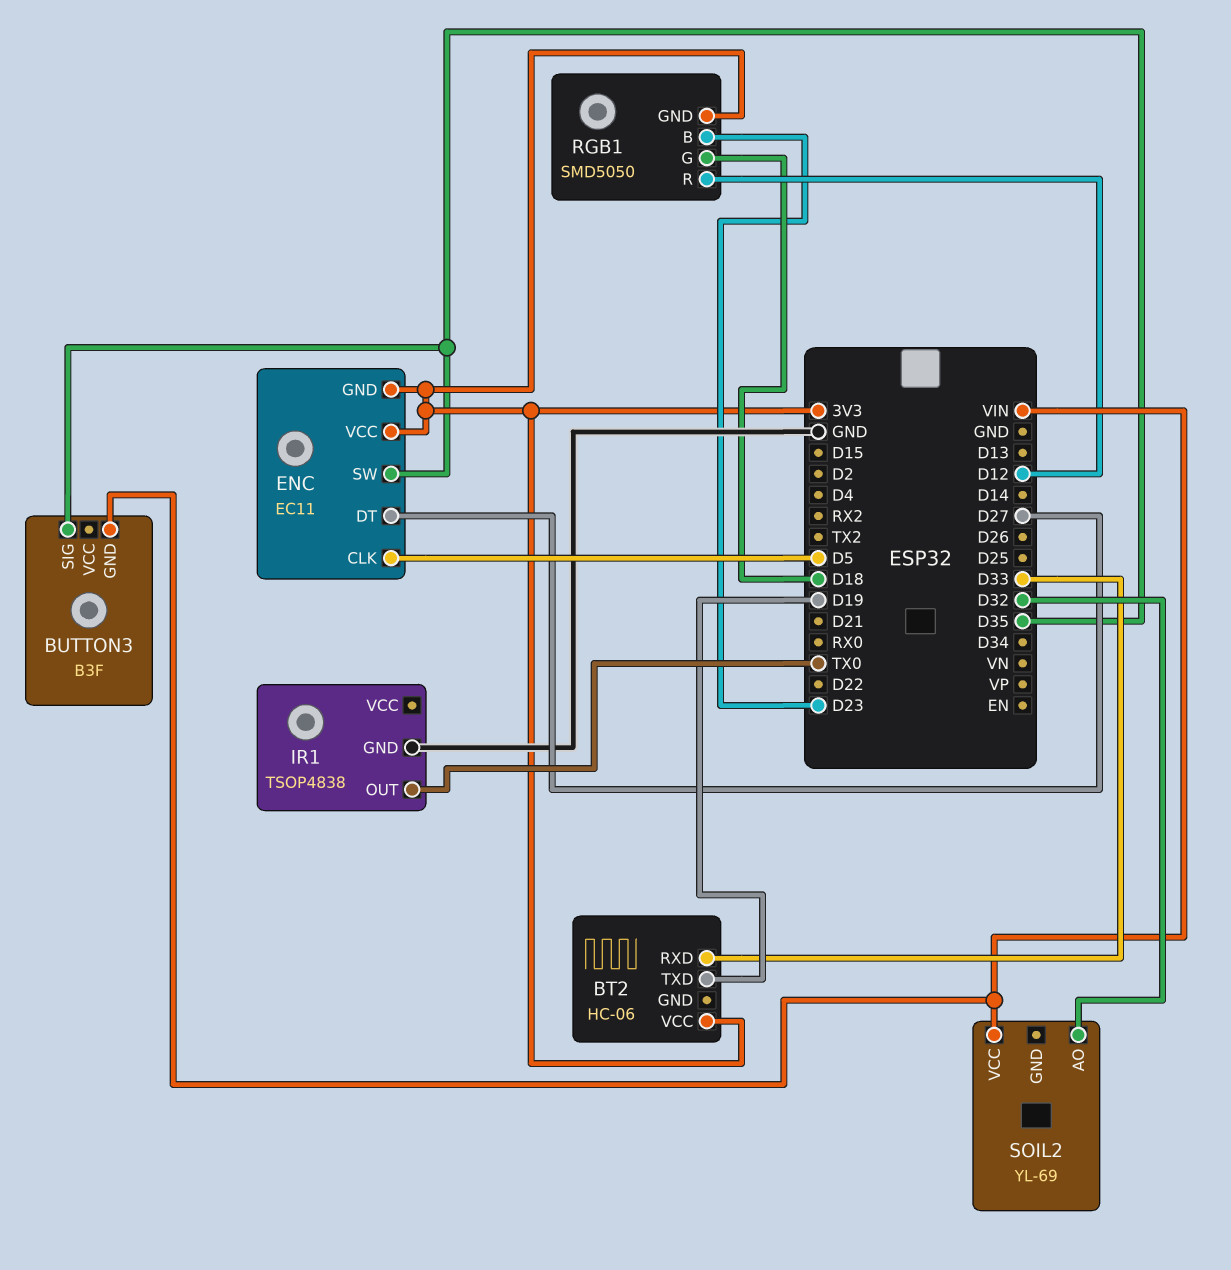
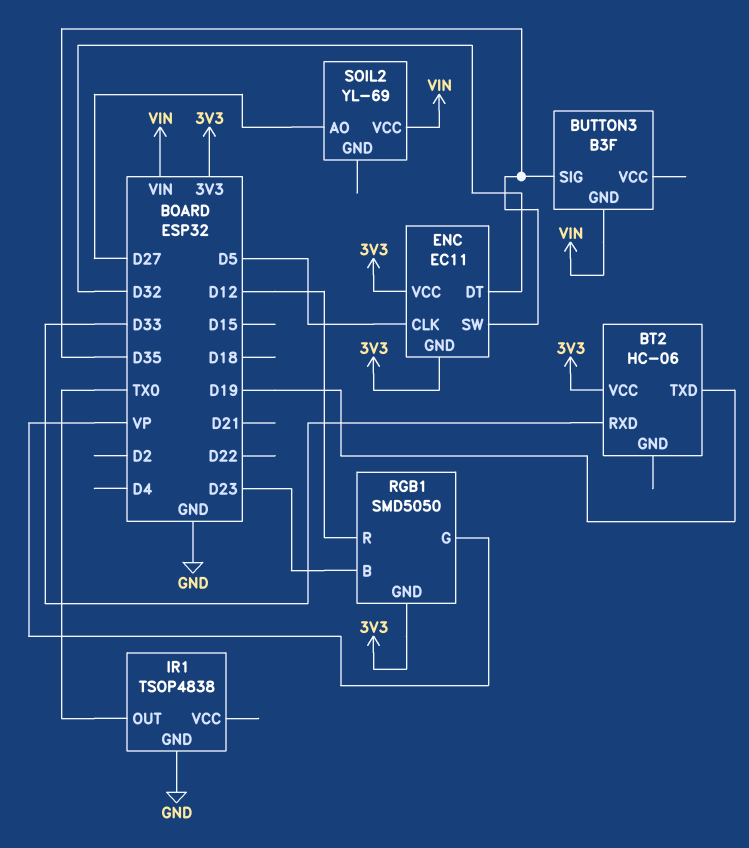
ENC pin DT: D27 -> D32
RGB1 pin G: D18 -> VP
SOIL2 pin AO: D32 -> D27

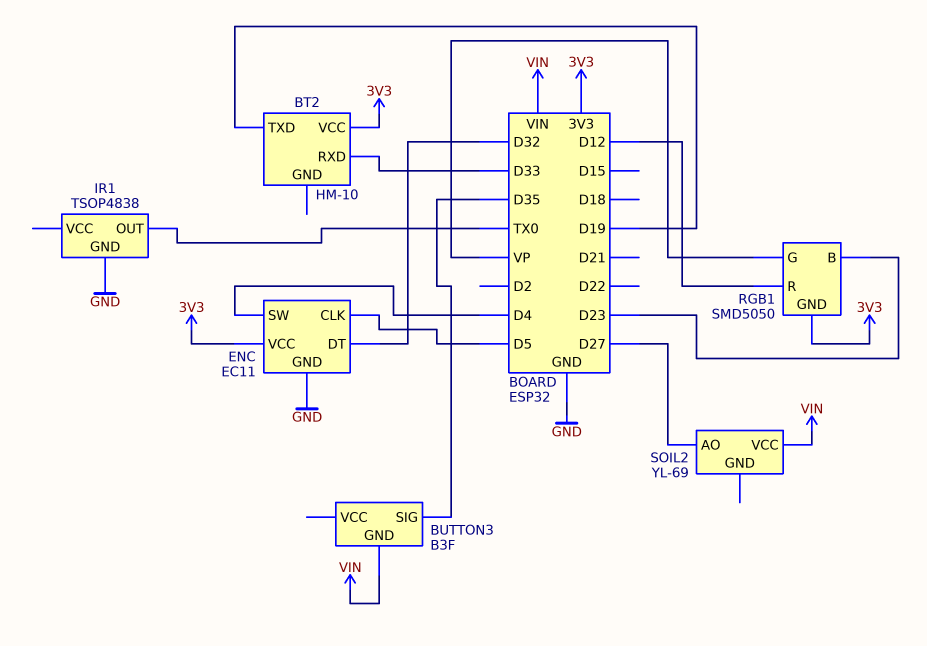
BT2: HC-06 -> HM-10
ENC pin GND: 3V3 -> GND
ENC pin SW: D35 -> D4

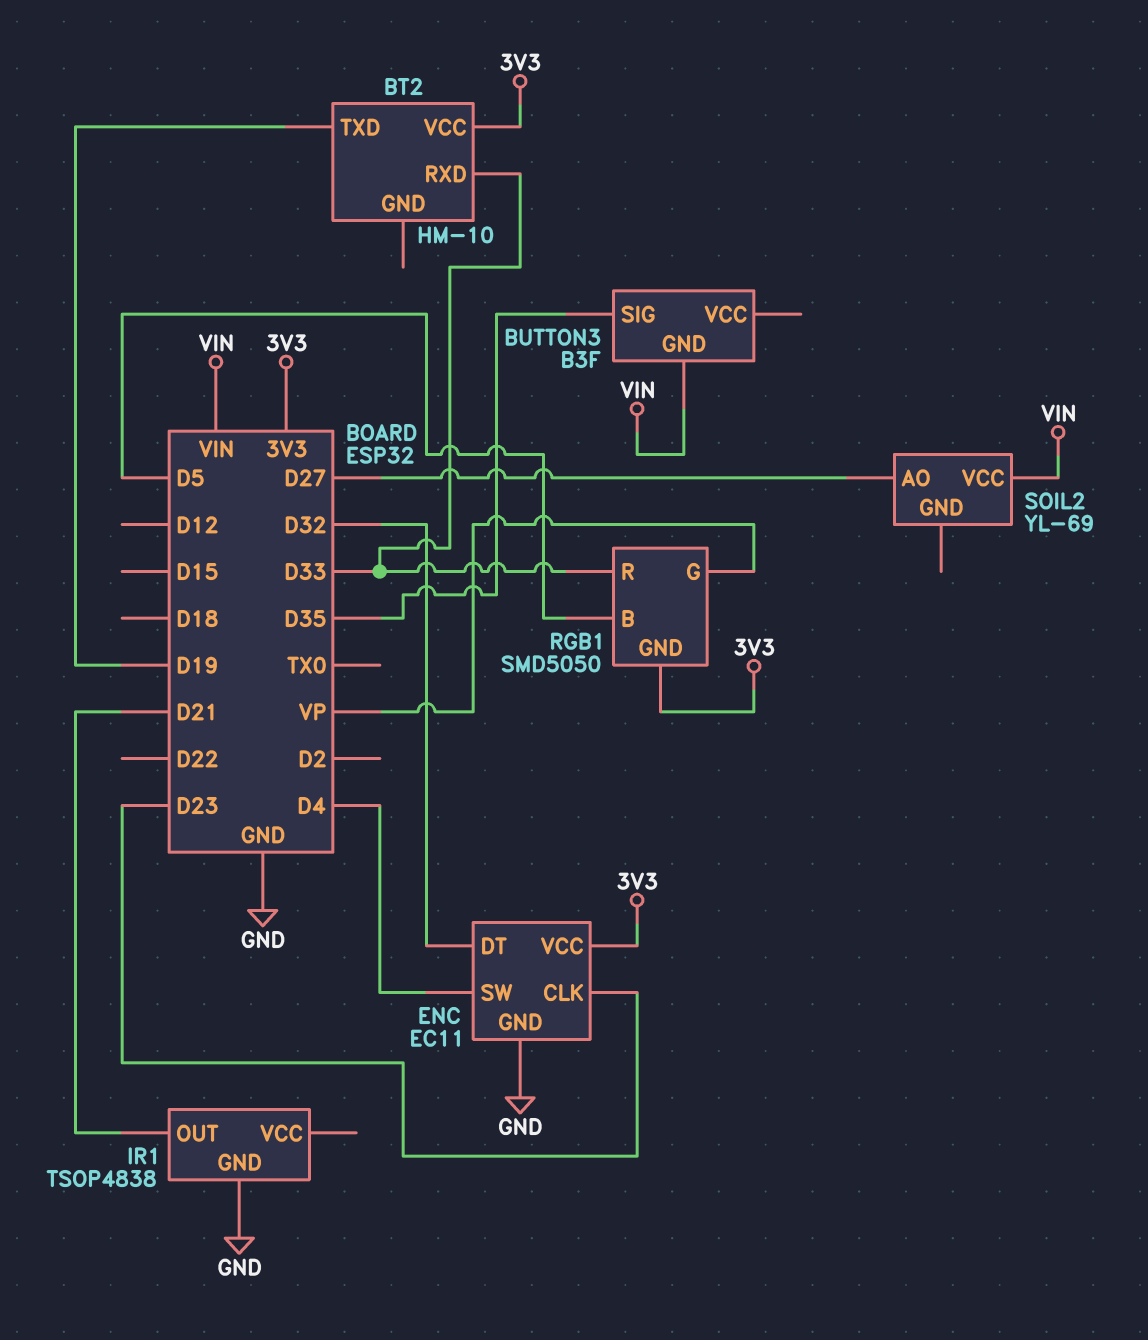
ENC pin CLK: D5 -> D23
IR1 pin OUT: TX0 -> D21
RGB1 pin B: D23 -> D5
RGB1 pin R: D12 -> D33

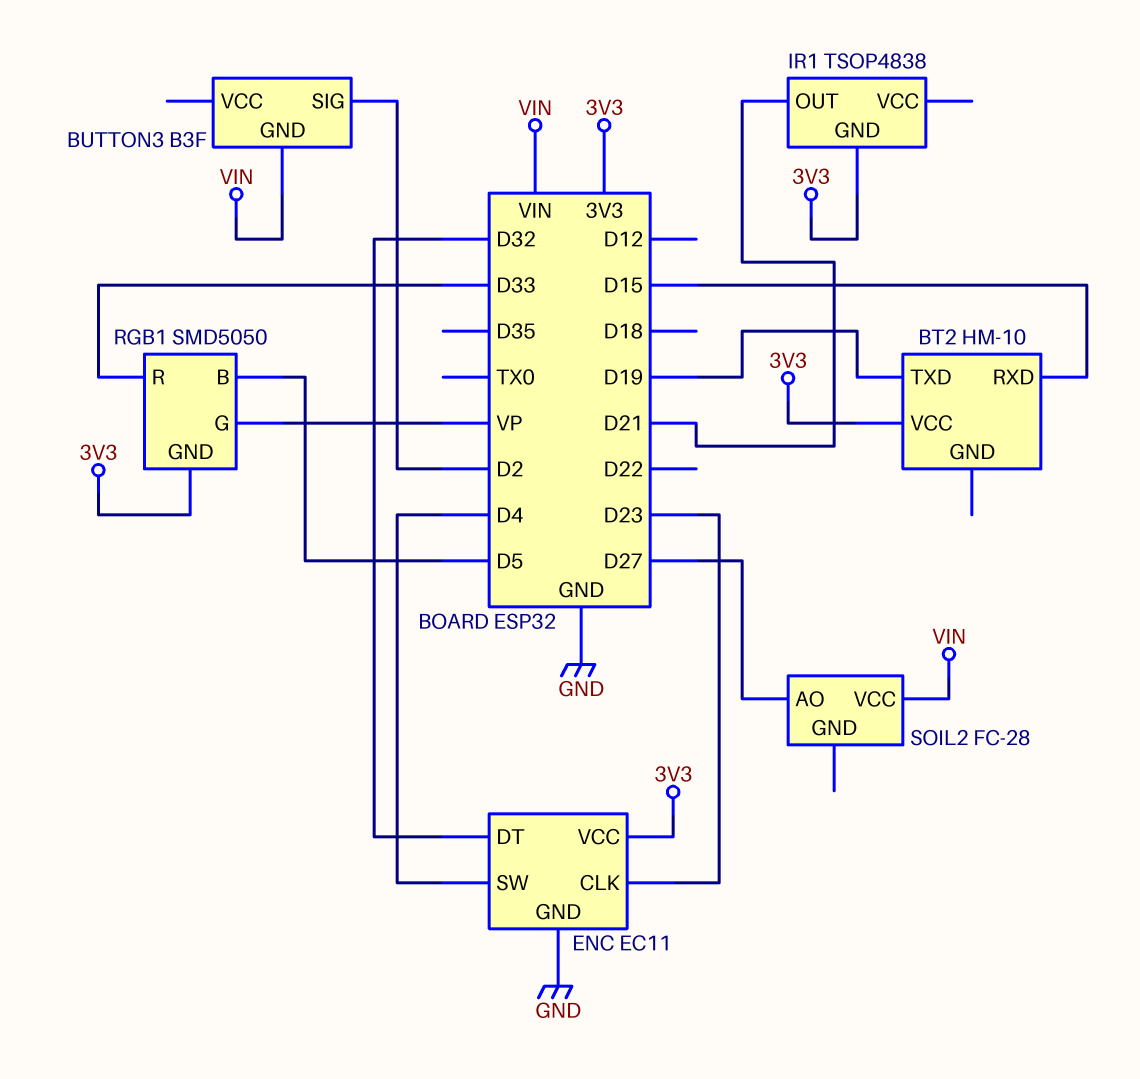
BT2 pin RXD: D33 -> D15
BUTTON3 pin SIG: D35 -> D2
IR1 pin GND: GND -> 3V3
SOIL2: YL-69 -> FC-28

